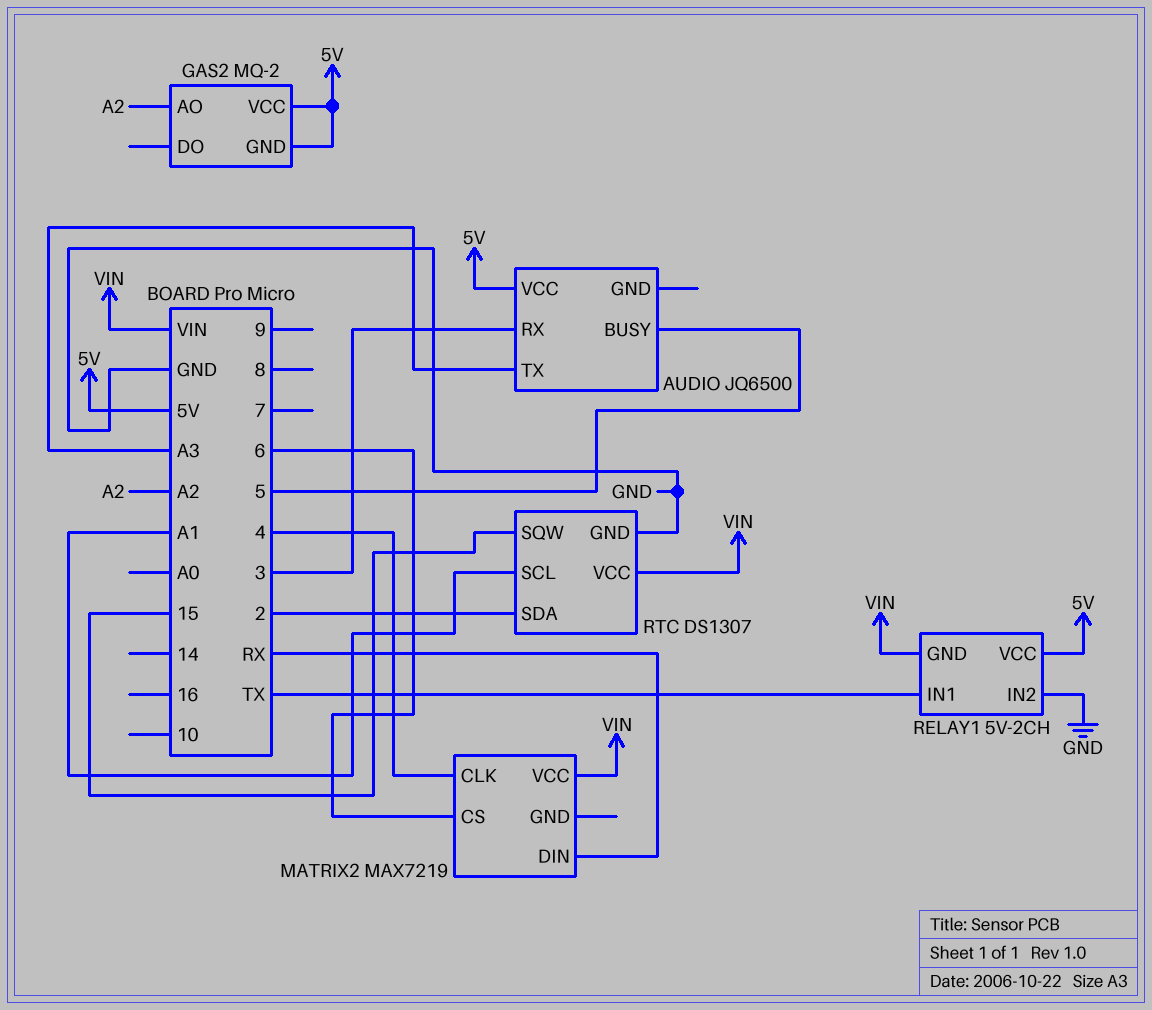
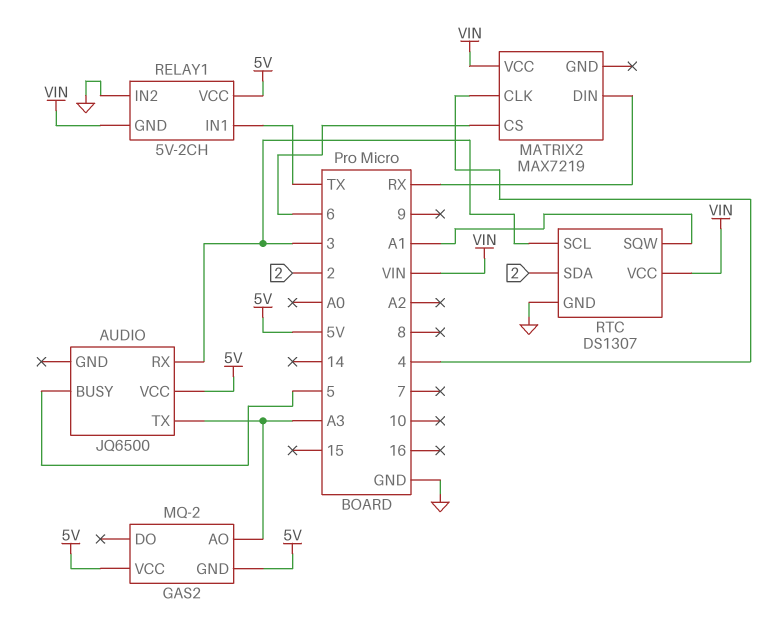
GAS2 pin AO: A2 -> A3
RTC pin SCL: A1 -> 3
RTC pin SQW: 15 -> A1

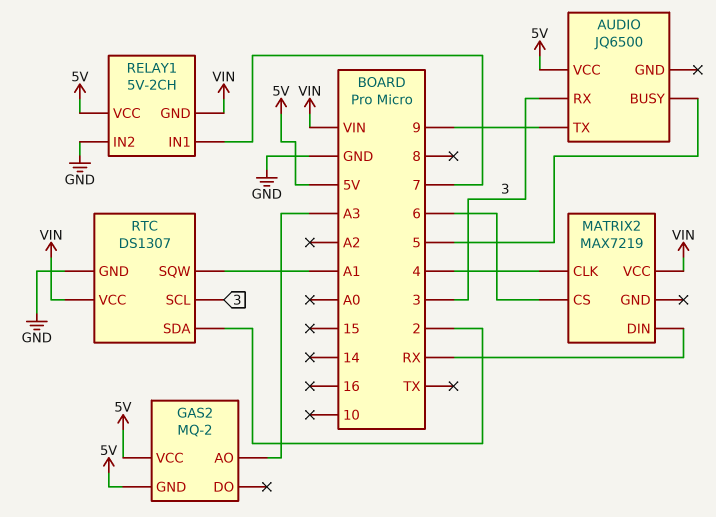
AUDIO pin TX: A3 -> 9
RELAY1 pin IN1: TX -> 7

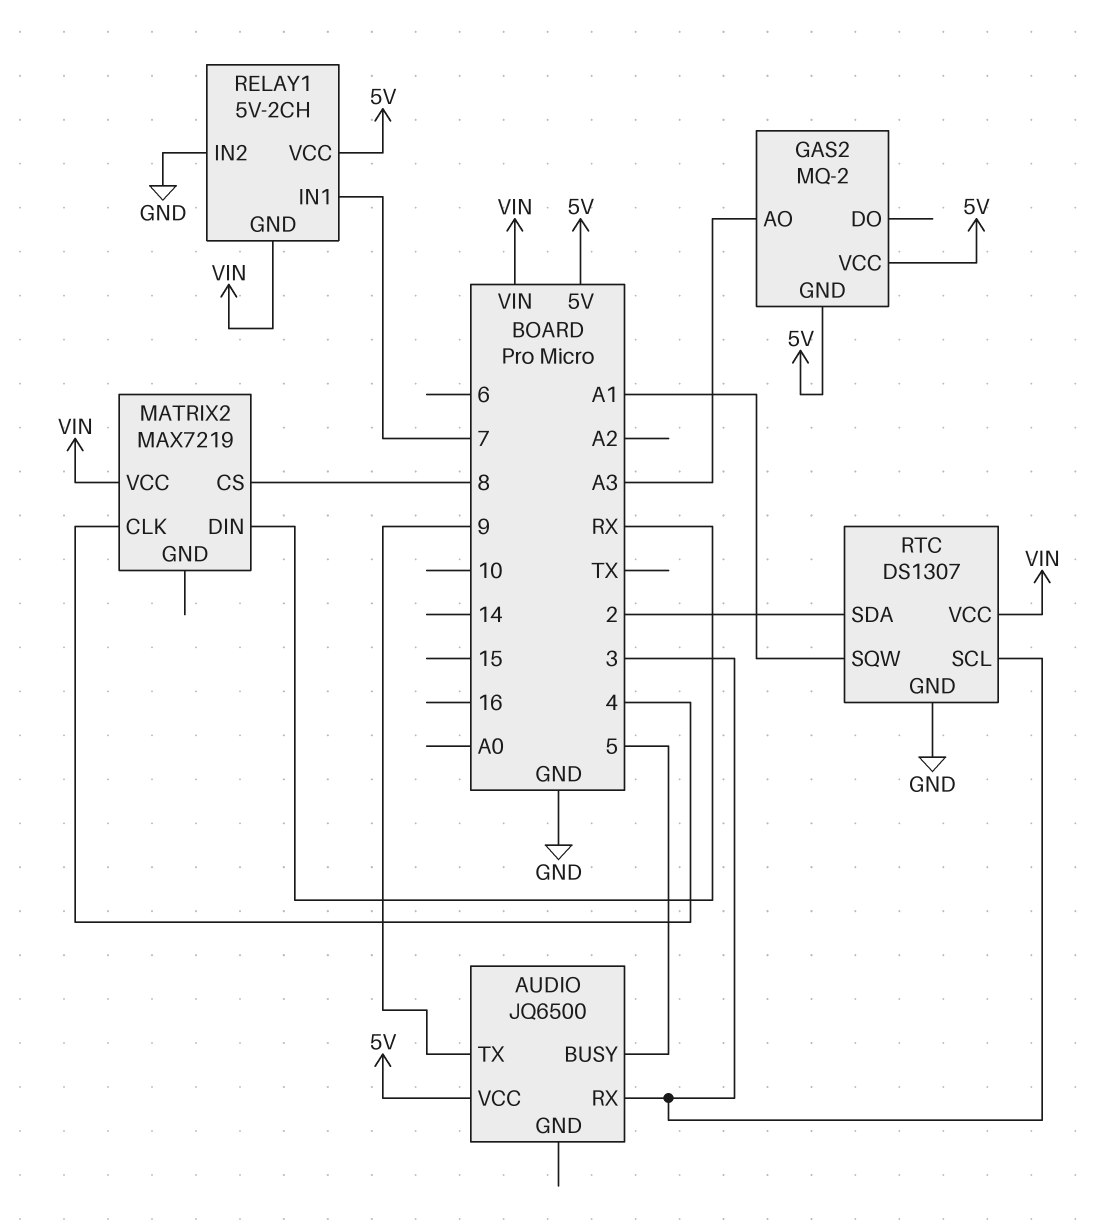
MATRIX2 pin CS: 6 -> 8

